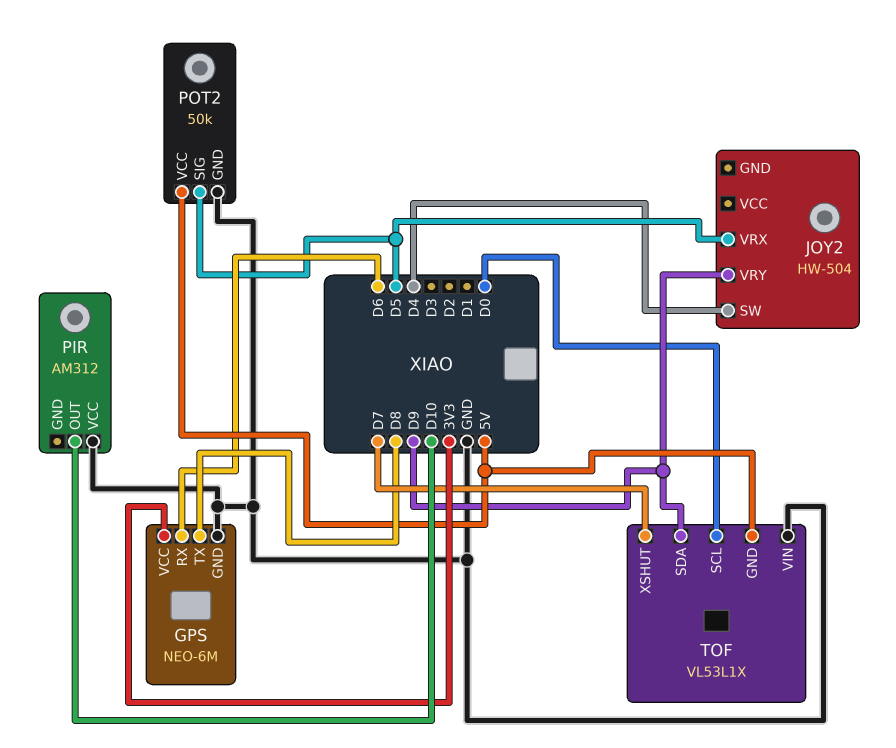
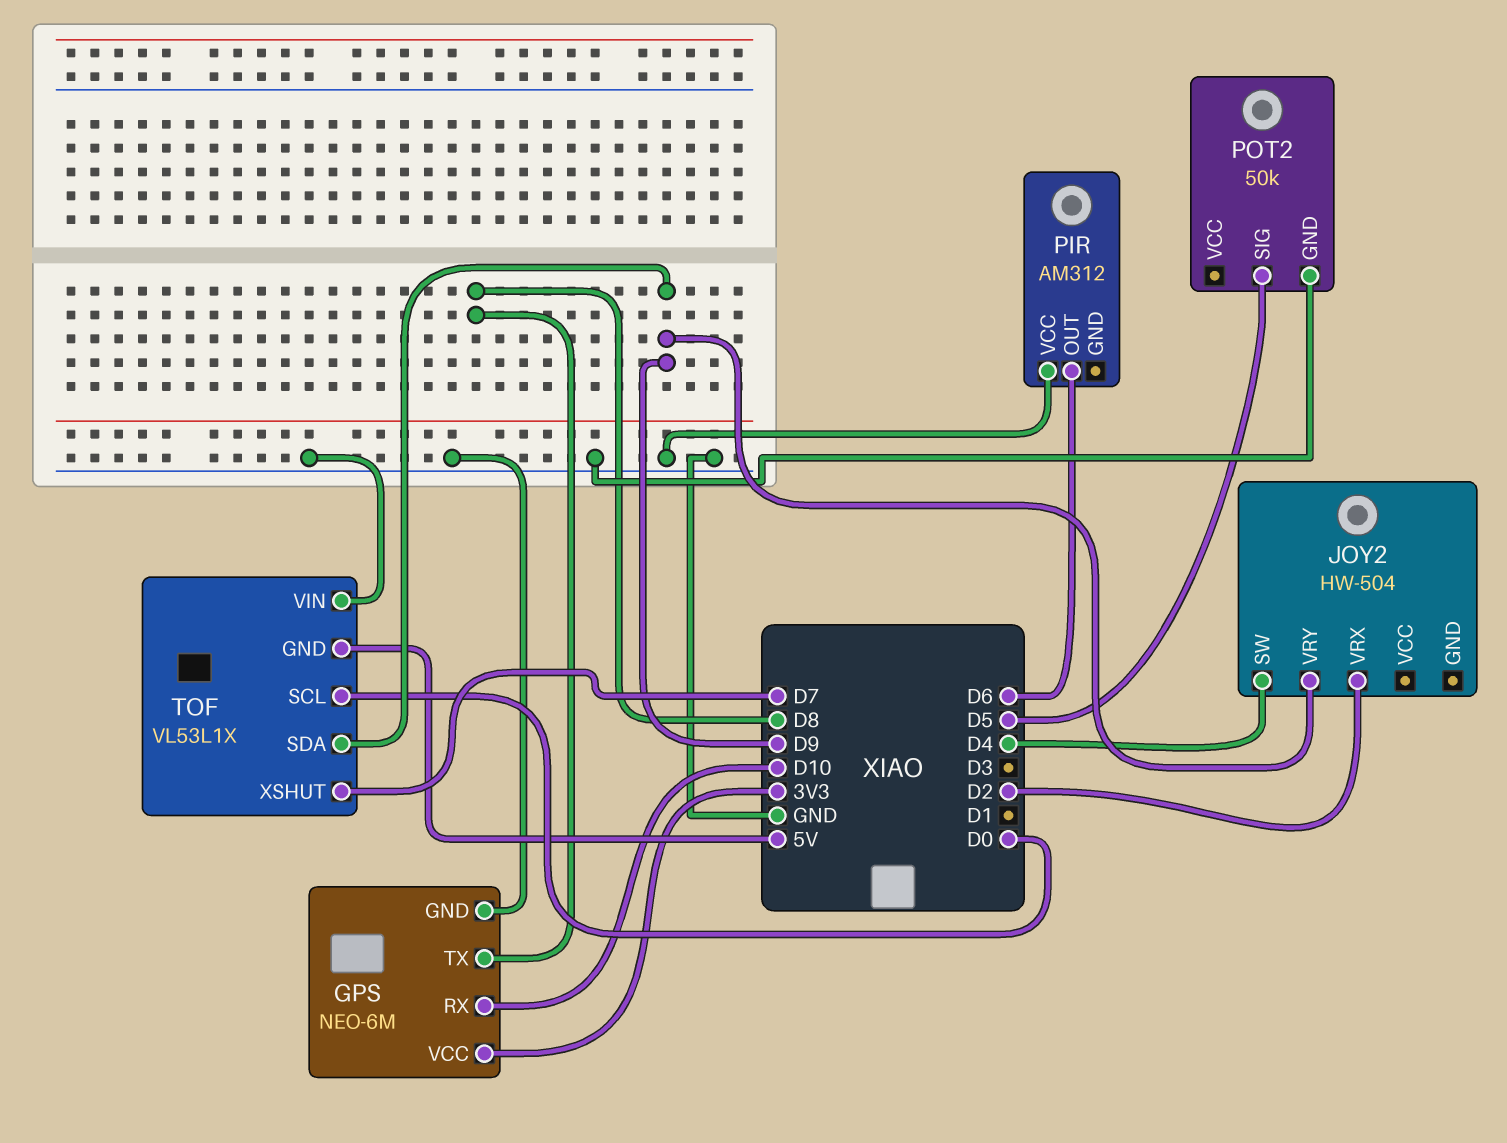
GPS pin RX: D6 -> D10
JOY2 pin VRX: D5 -> D2
PIR pin OUT: D10 -> D6
POT2 pin VCC: 5V -> none

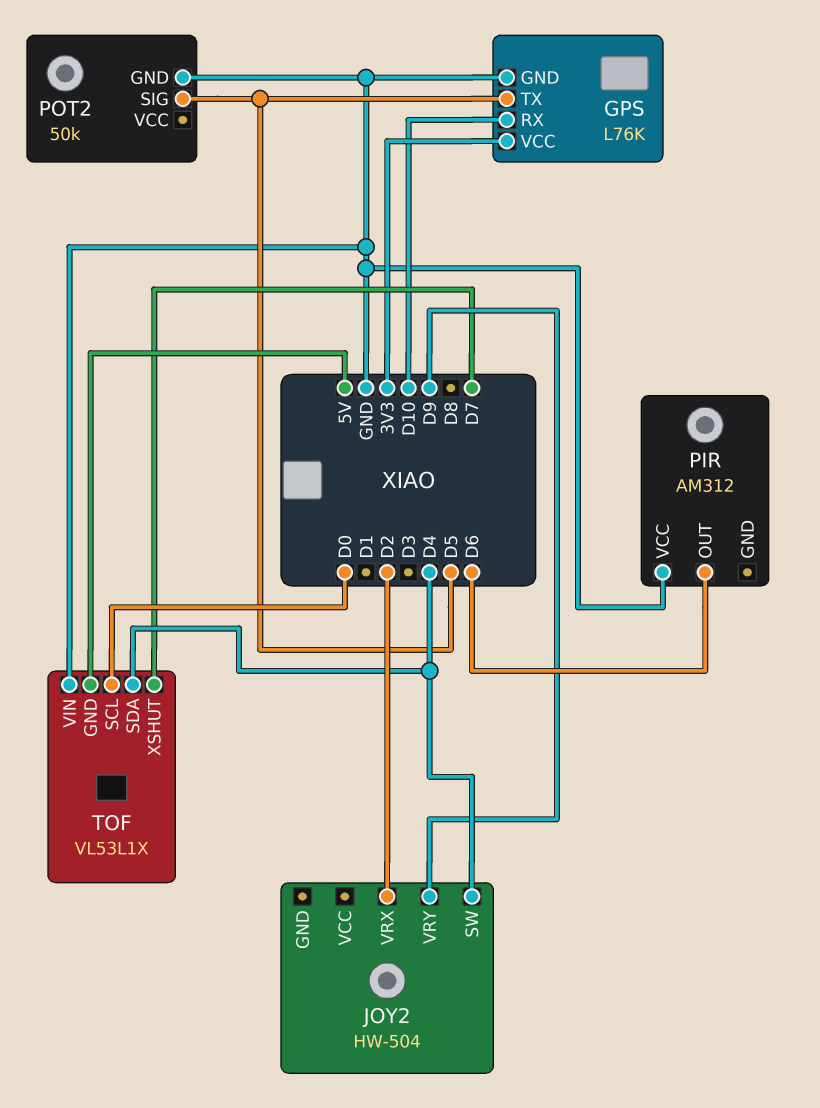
GPS: NEO-6M -> L76K
GPS pin TX: D8 -> D5
TOF pin SDA: D9 -> D4

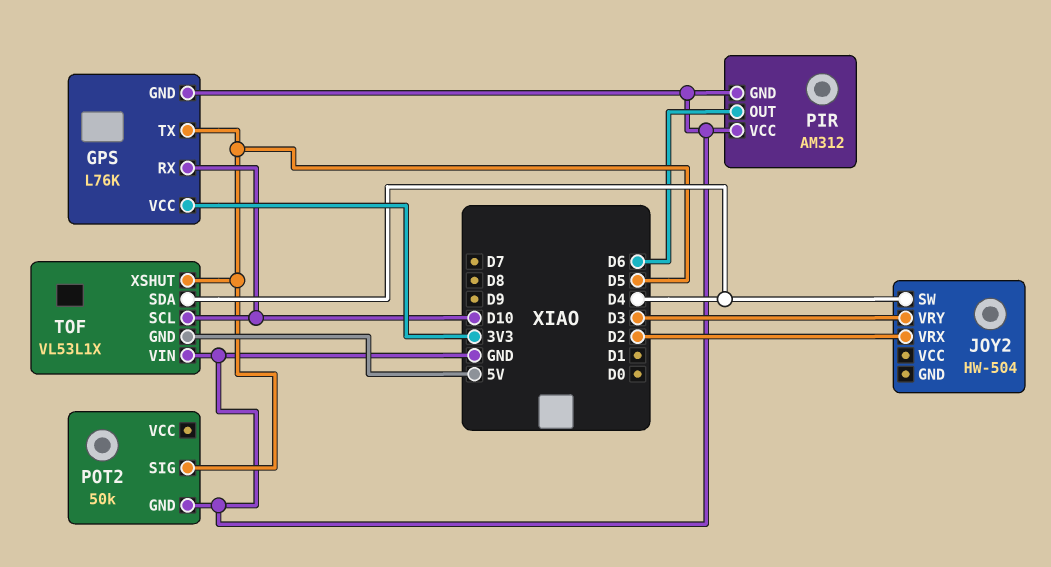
JOY2 pin VRY: D9 -> D3
PIR pin GND: none -> GND
TOF pin SCL: D0 -> D10
TOF pin XSHUT: D7 -> D5

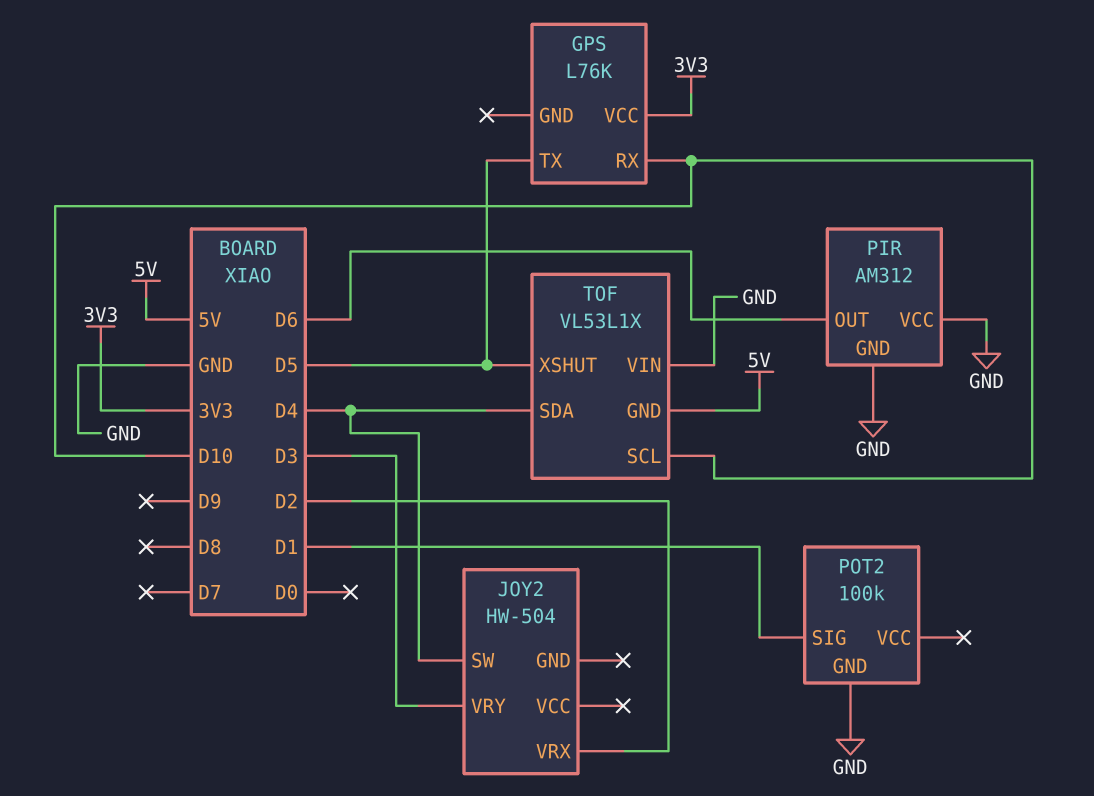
GPS pin GND: GND -> none
POT2: 50k -> 100k
POT2 pin SIG: D5 -> D1

